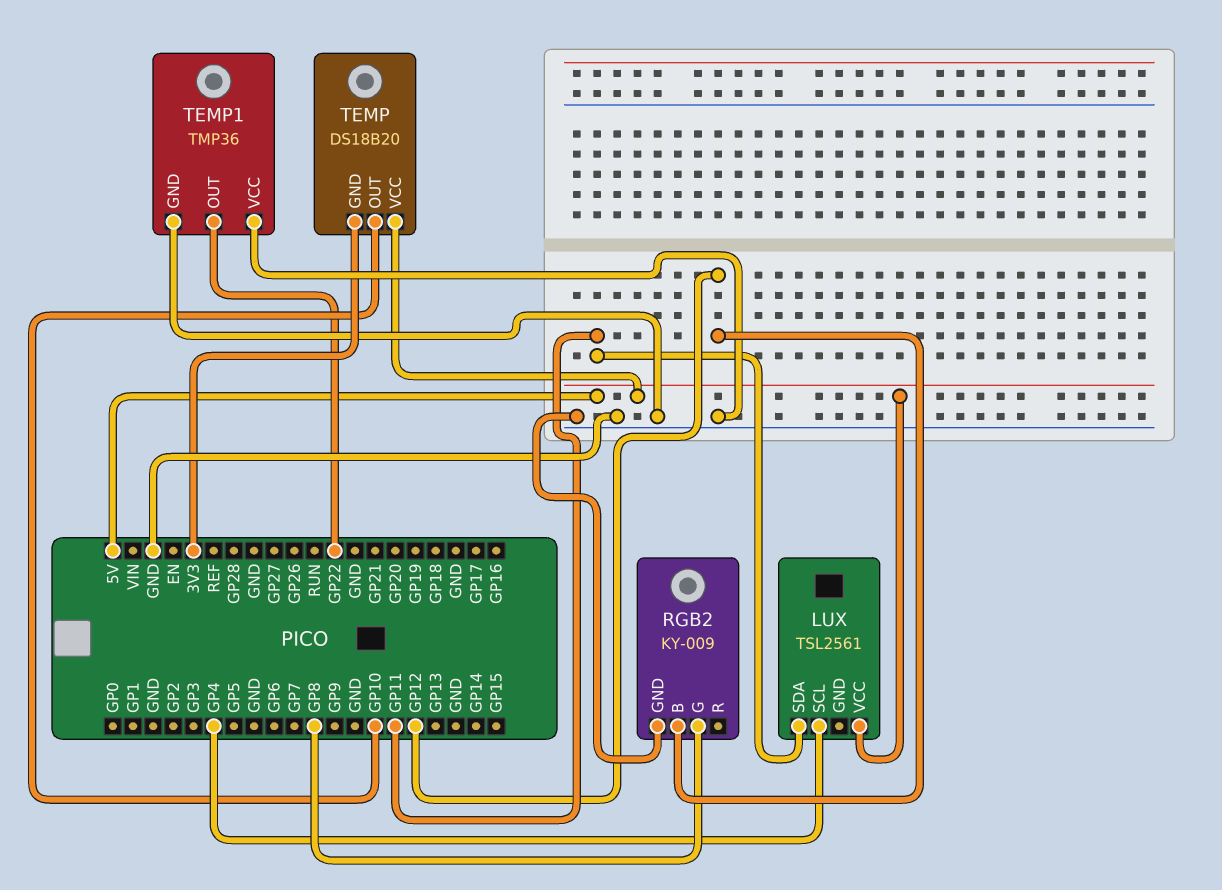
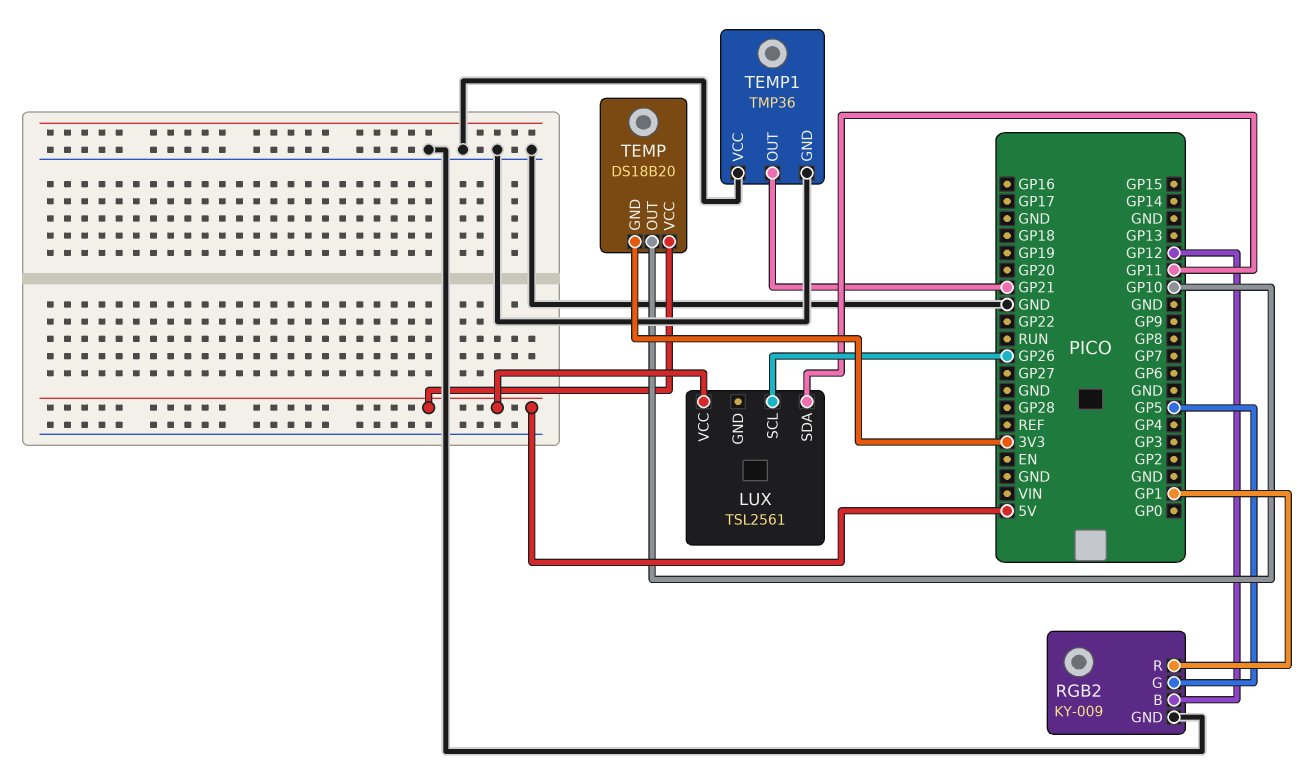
LUX pin SCL: GP4 -> GP26
RGB2 pin G: GP8 -> GP5
RGB2 pin R: none -> GP1
TEMP1 pin OUT: GP22 -> GP21

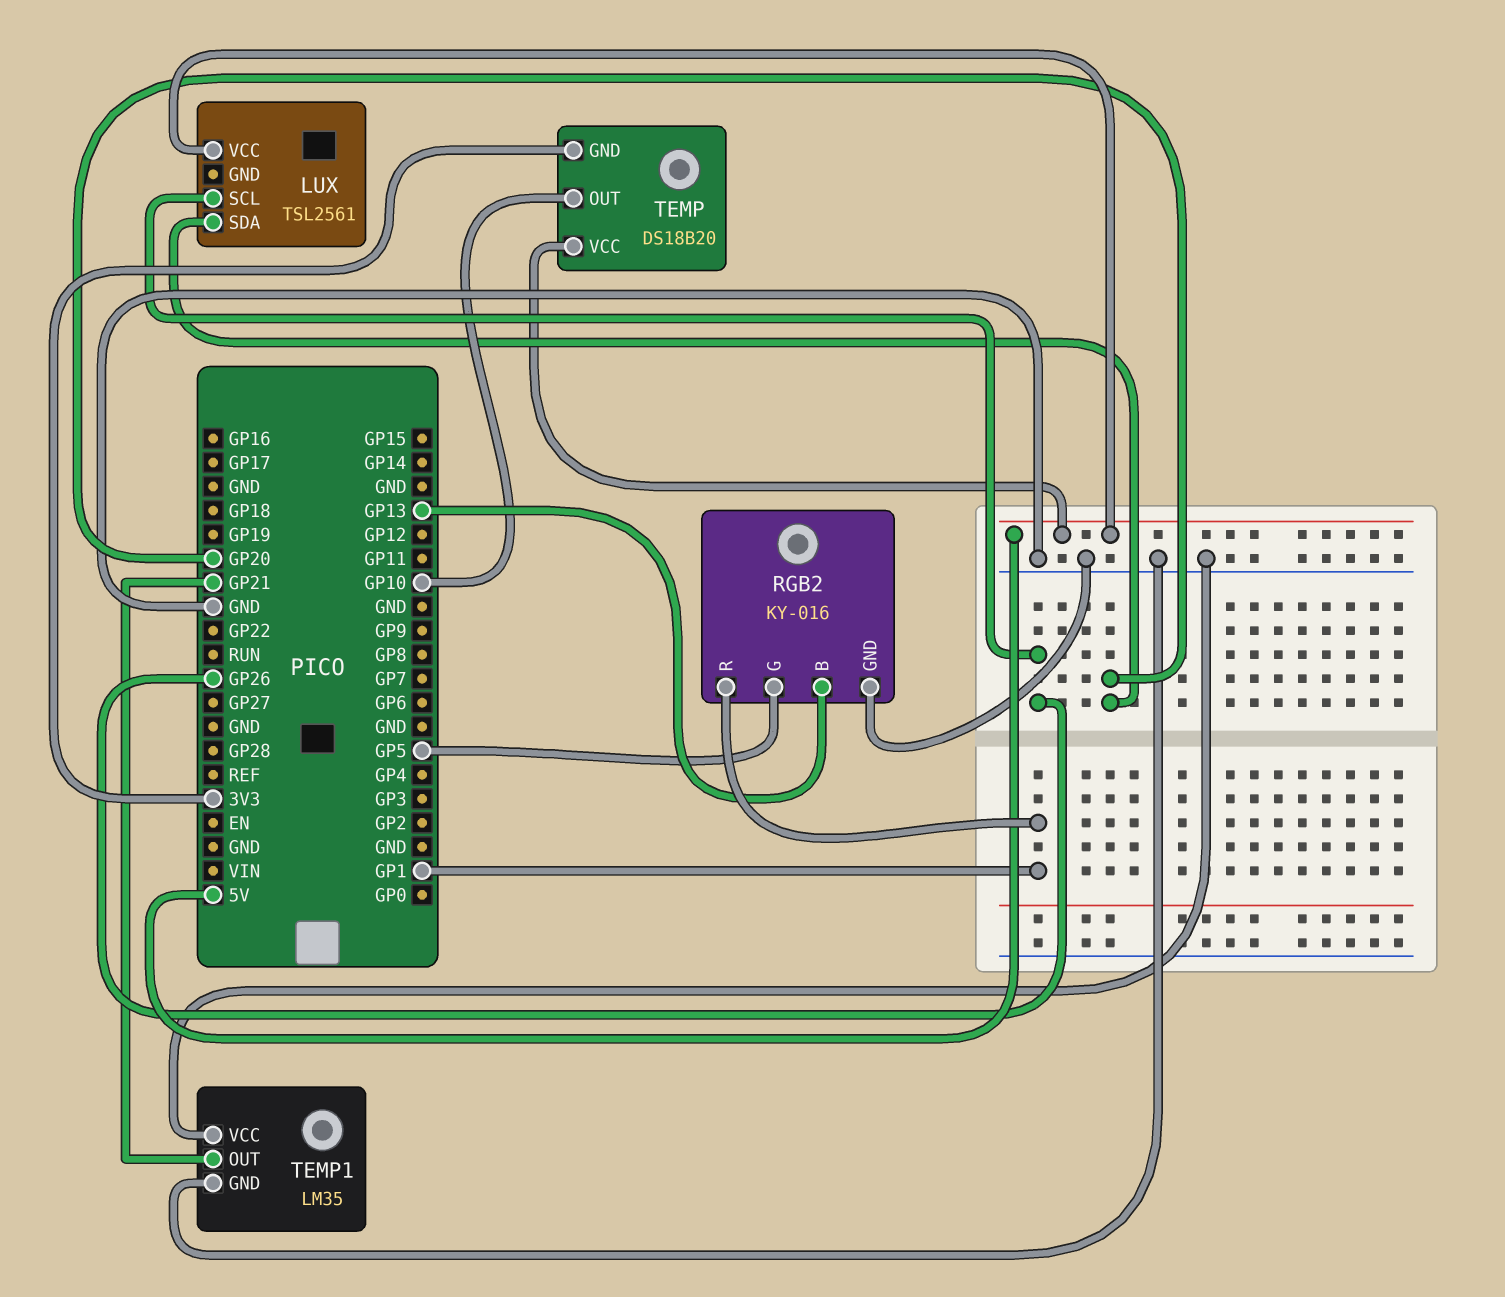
LUX pin SDA: GP11 -> GP20
RGB2: KY-009 -> KY-016
RGB2 pin B: GP12 -> GP13
TEMP1: TMP36 -> LM35

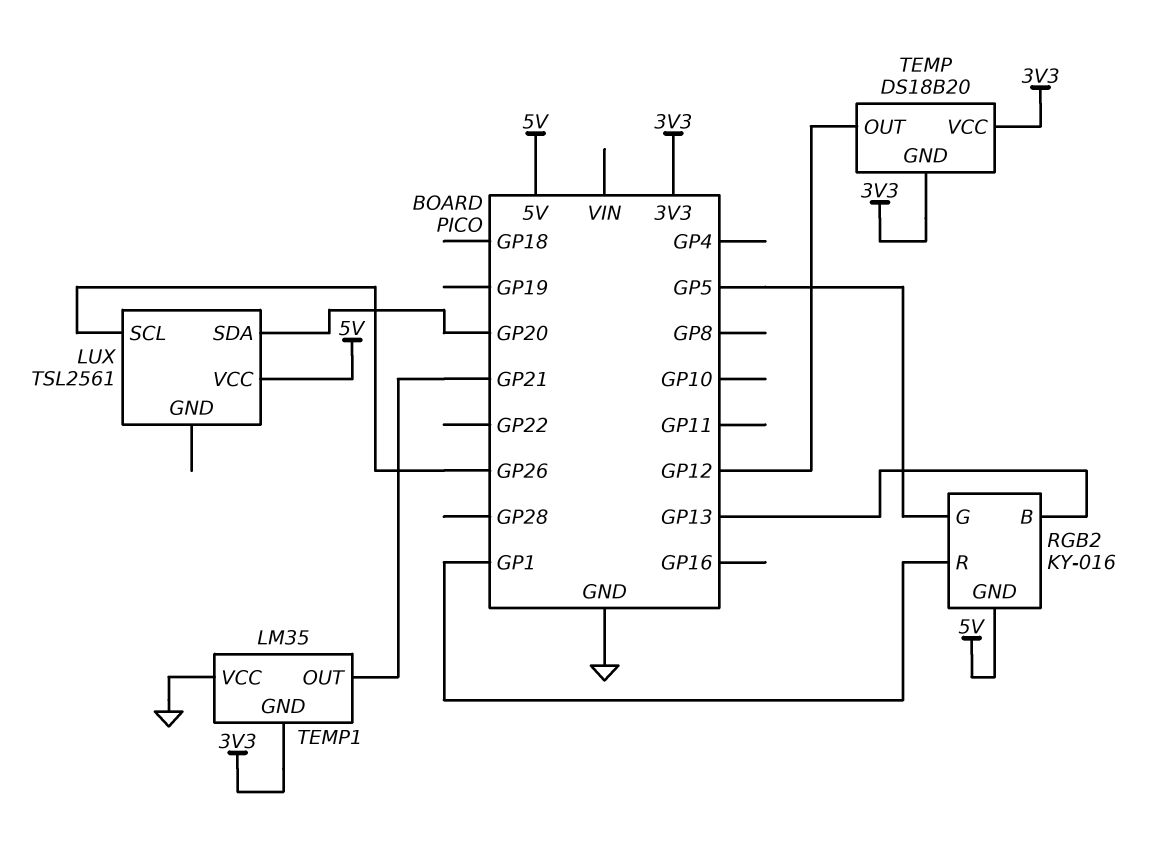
RGB2 pin GND: GND -> 5V
TEMP pin OUT: GP10 -> GP12
TEMP pin VCC: 5V -> 3V3
TEMP1 pin GND: GND -> 3V3

